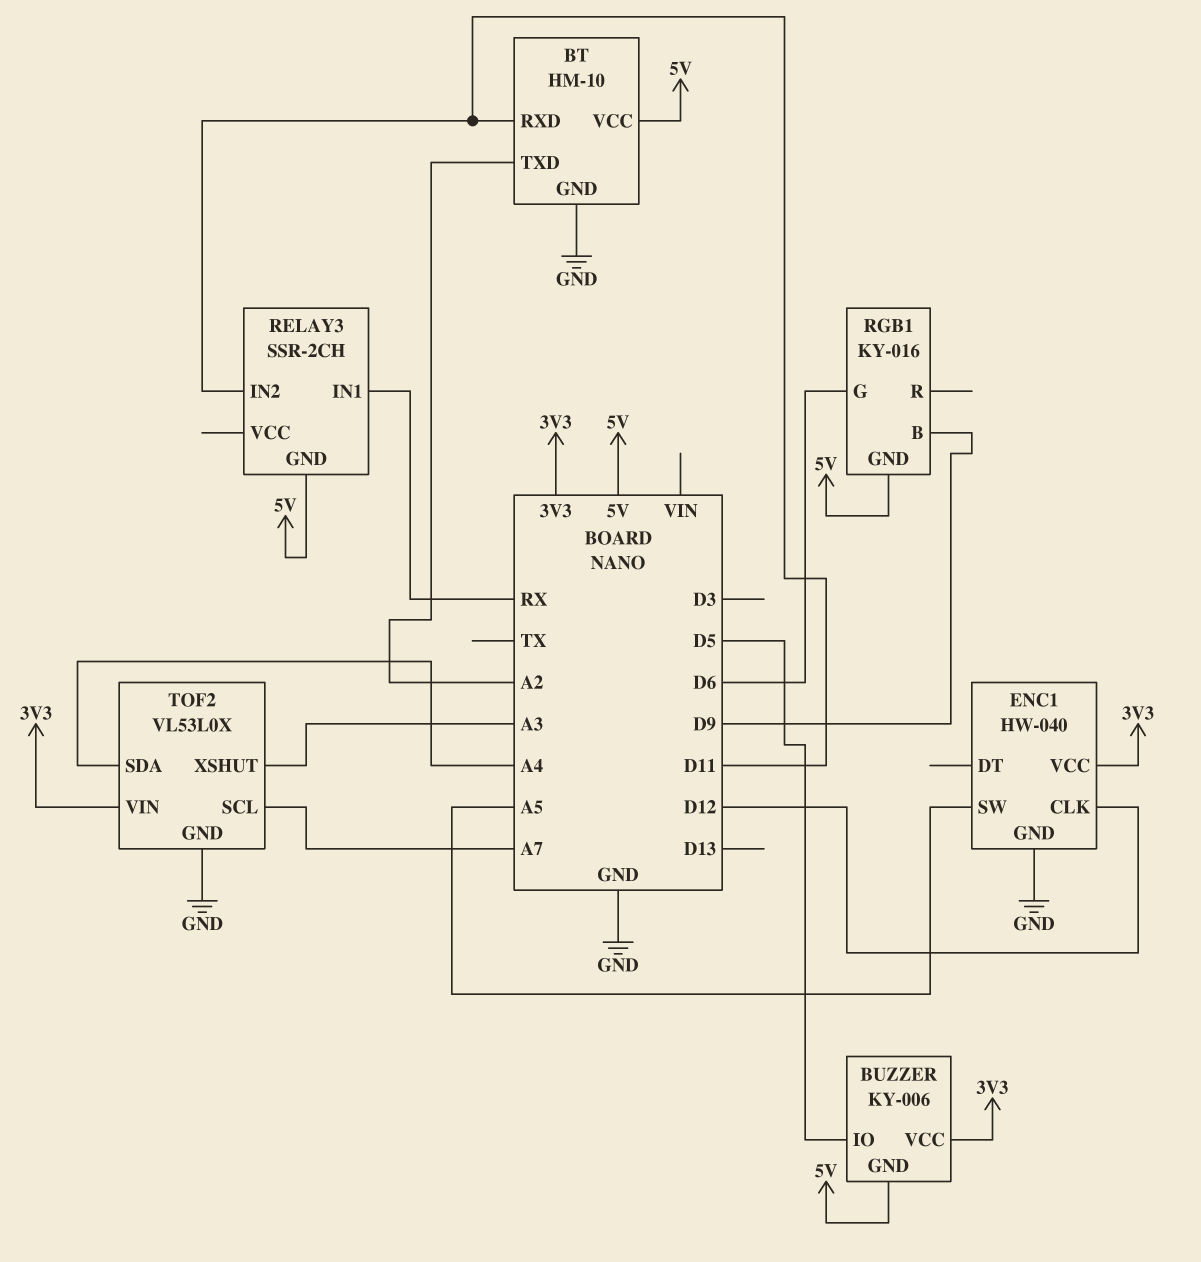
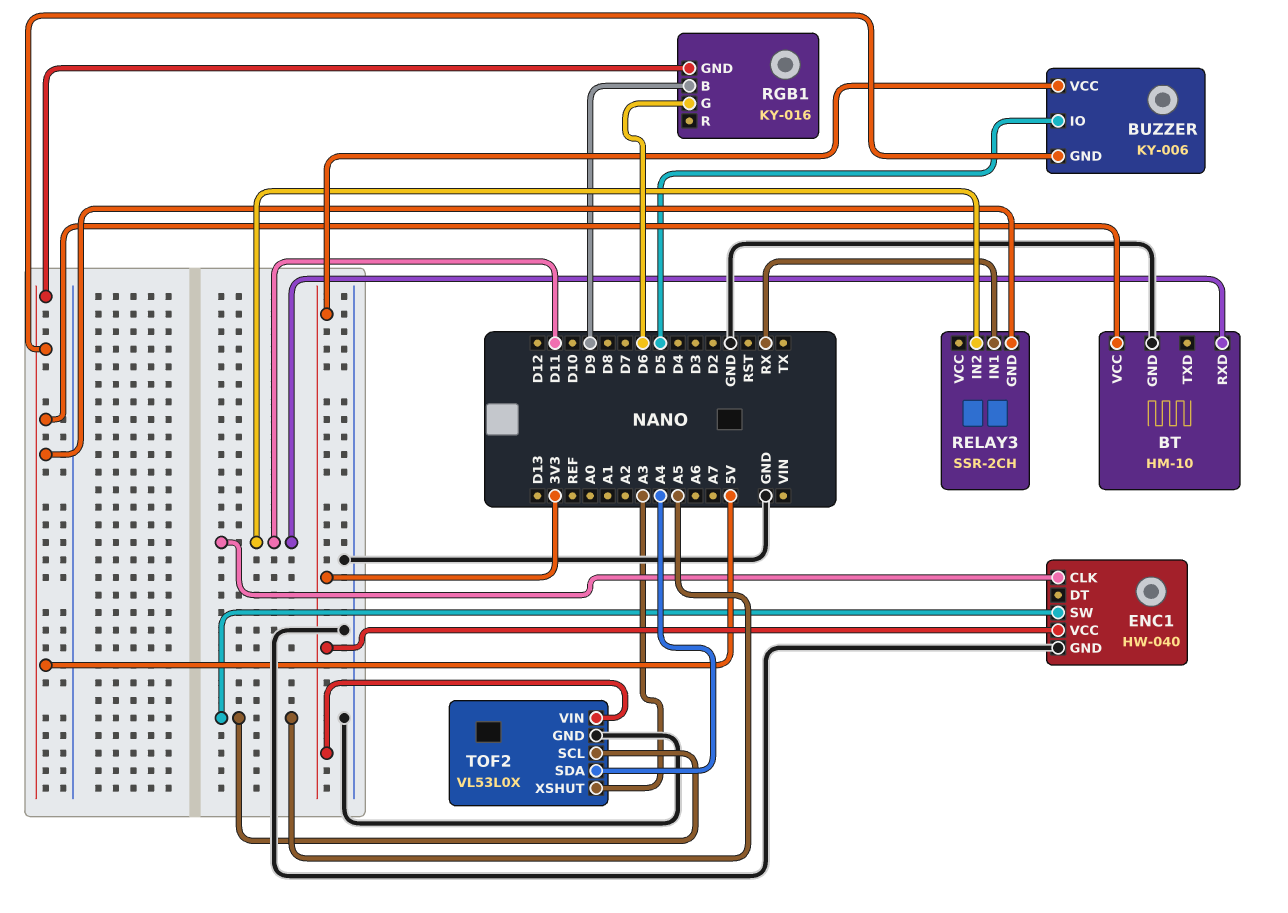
BT pin TXD: A2 -> none
ENC1 pin CLK: D12 -> D11
TOF2 pin SCL: A7 -> A5

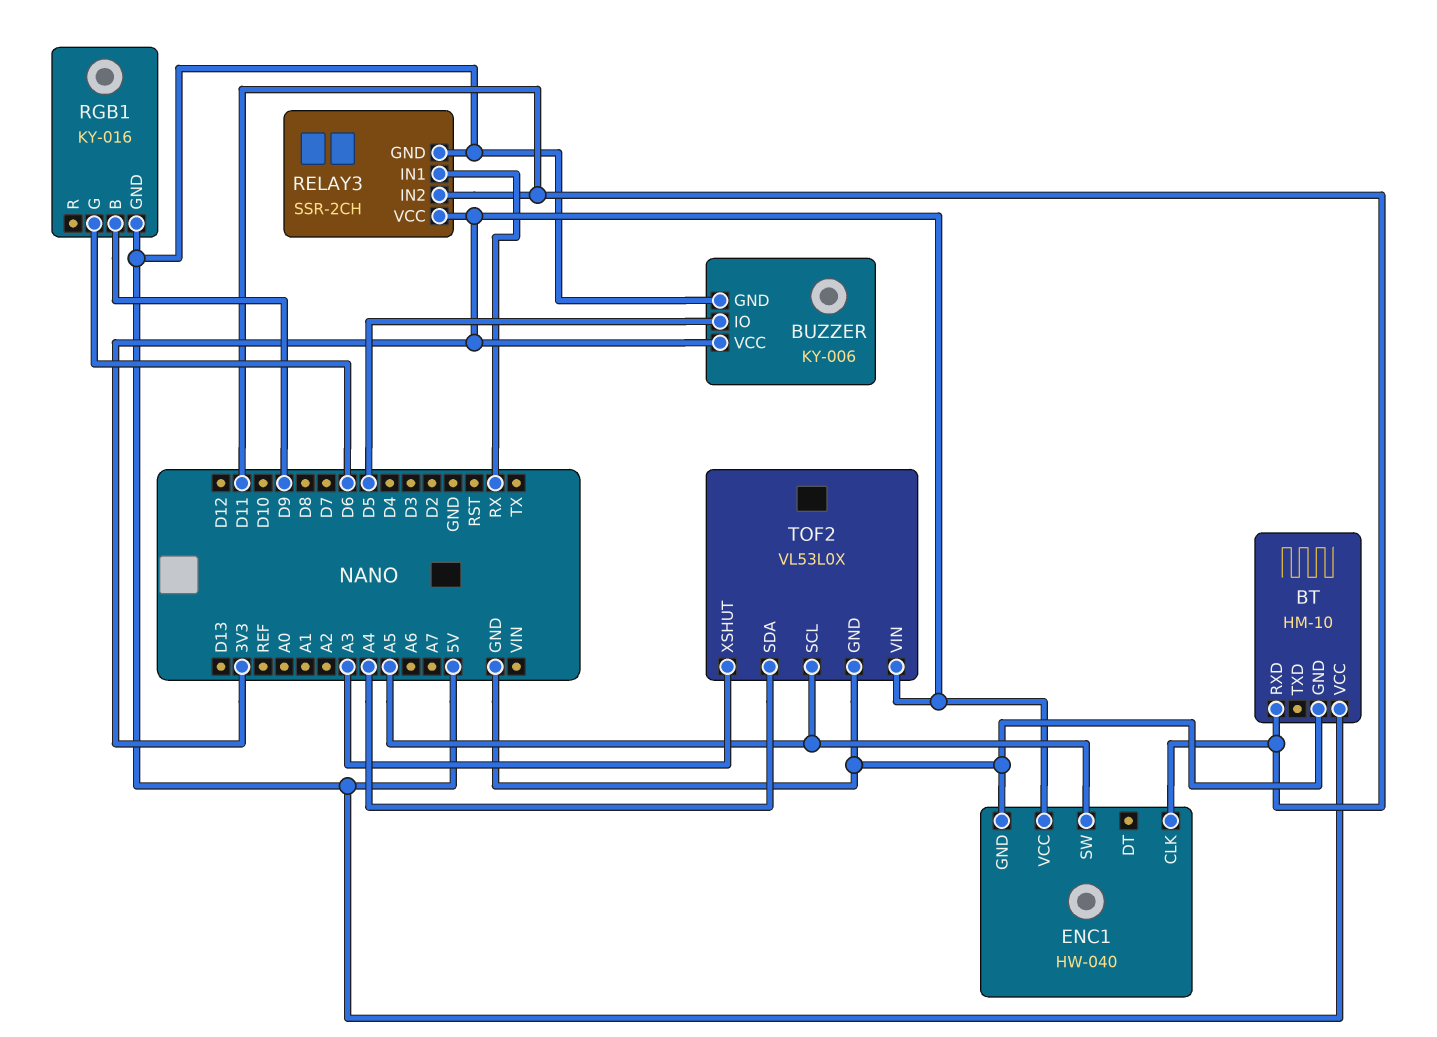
RELAY3 pin VCC: none -> 3V3

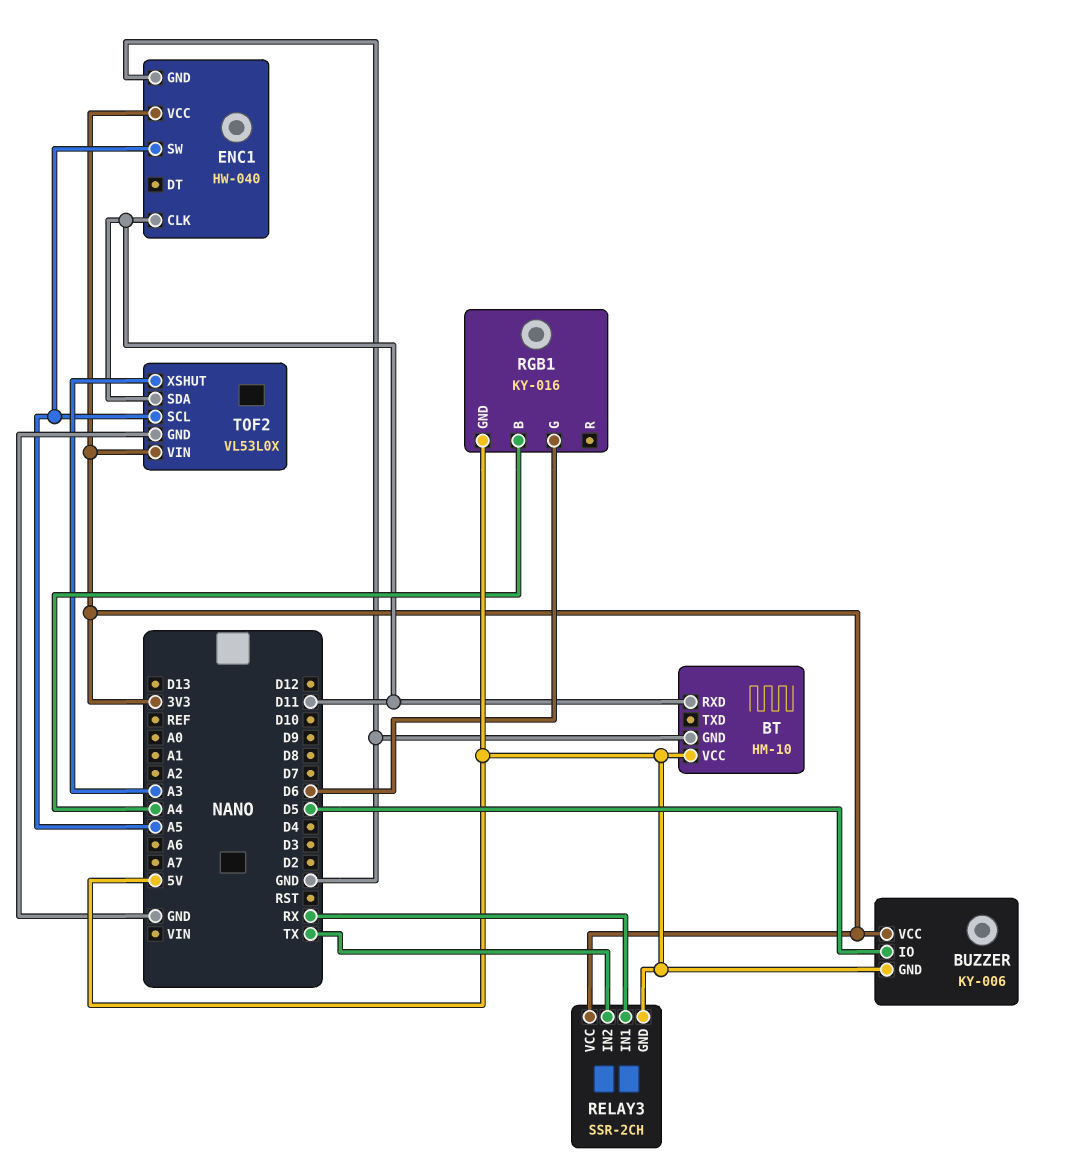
RELAY3 pin IN2: D11 -> TX
RGB1 pin B: D9 -> A4
TOF2 pin SDA: A4 -> D11

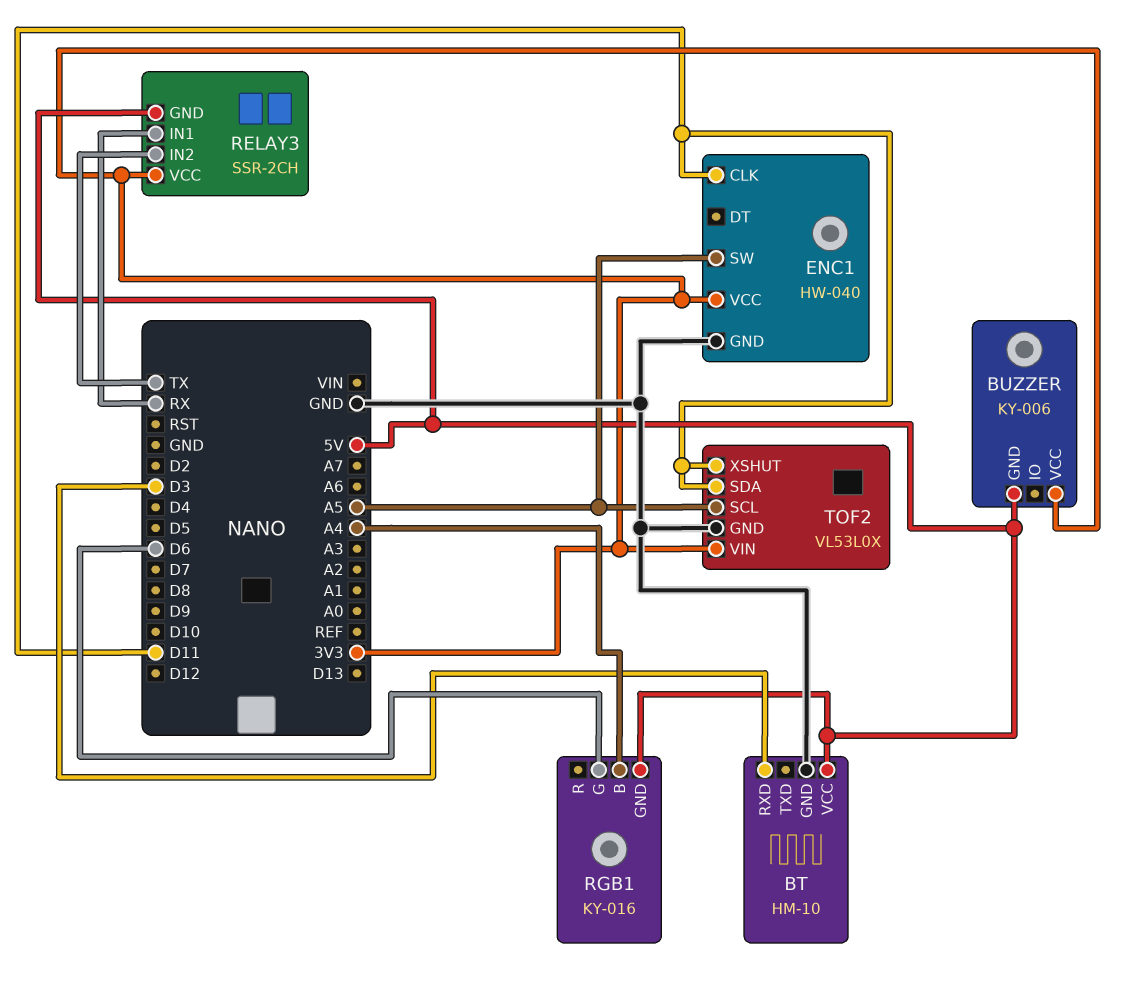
BT pin RXD: D11 -> D3
BUZZER pin IO: D5 -> none
TOF2 pin XSHUT: A3 -> D11

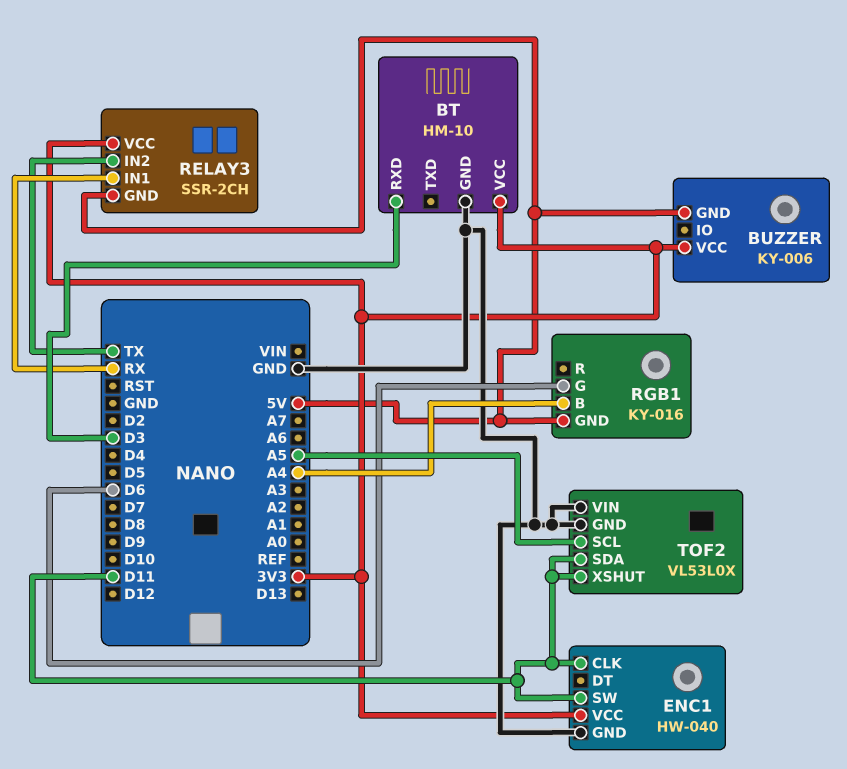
BT pin VCC: 5V -> 3V3
ENC1 pin SW: A5 -> D11
TOF2 pin VIN: 3V3 -> GND

